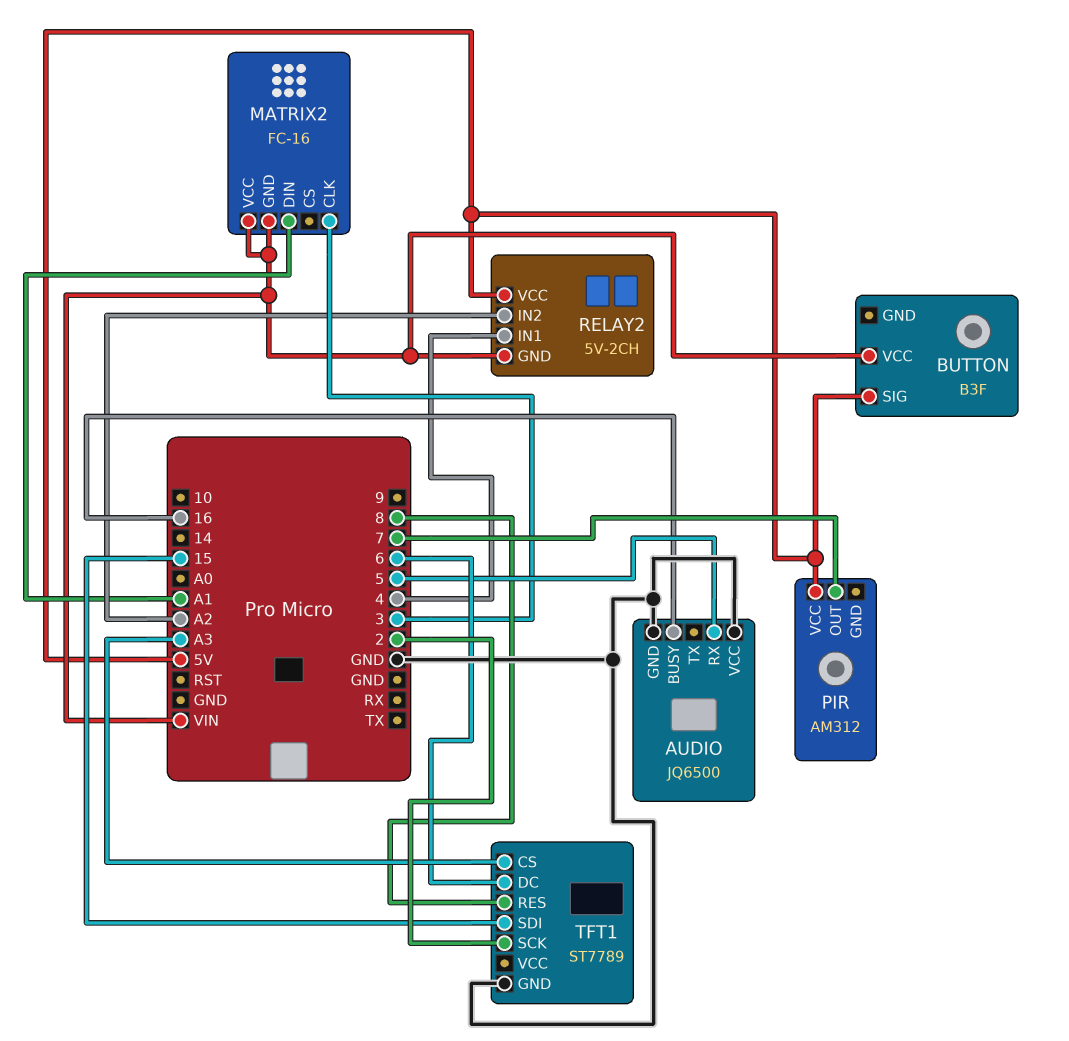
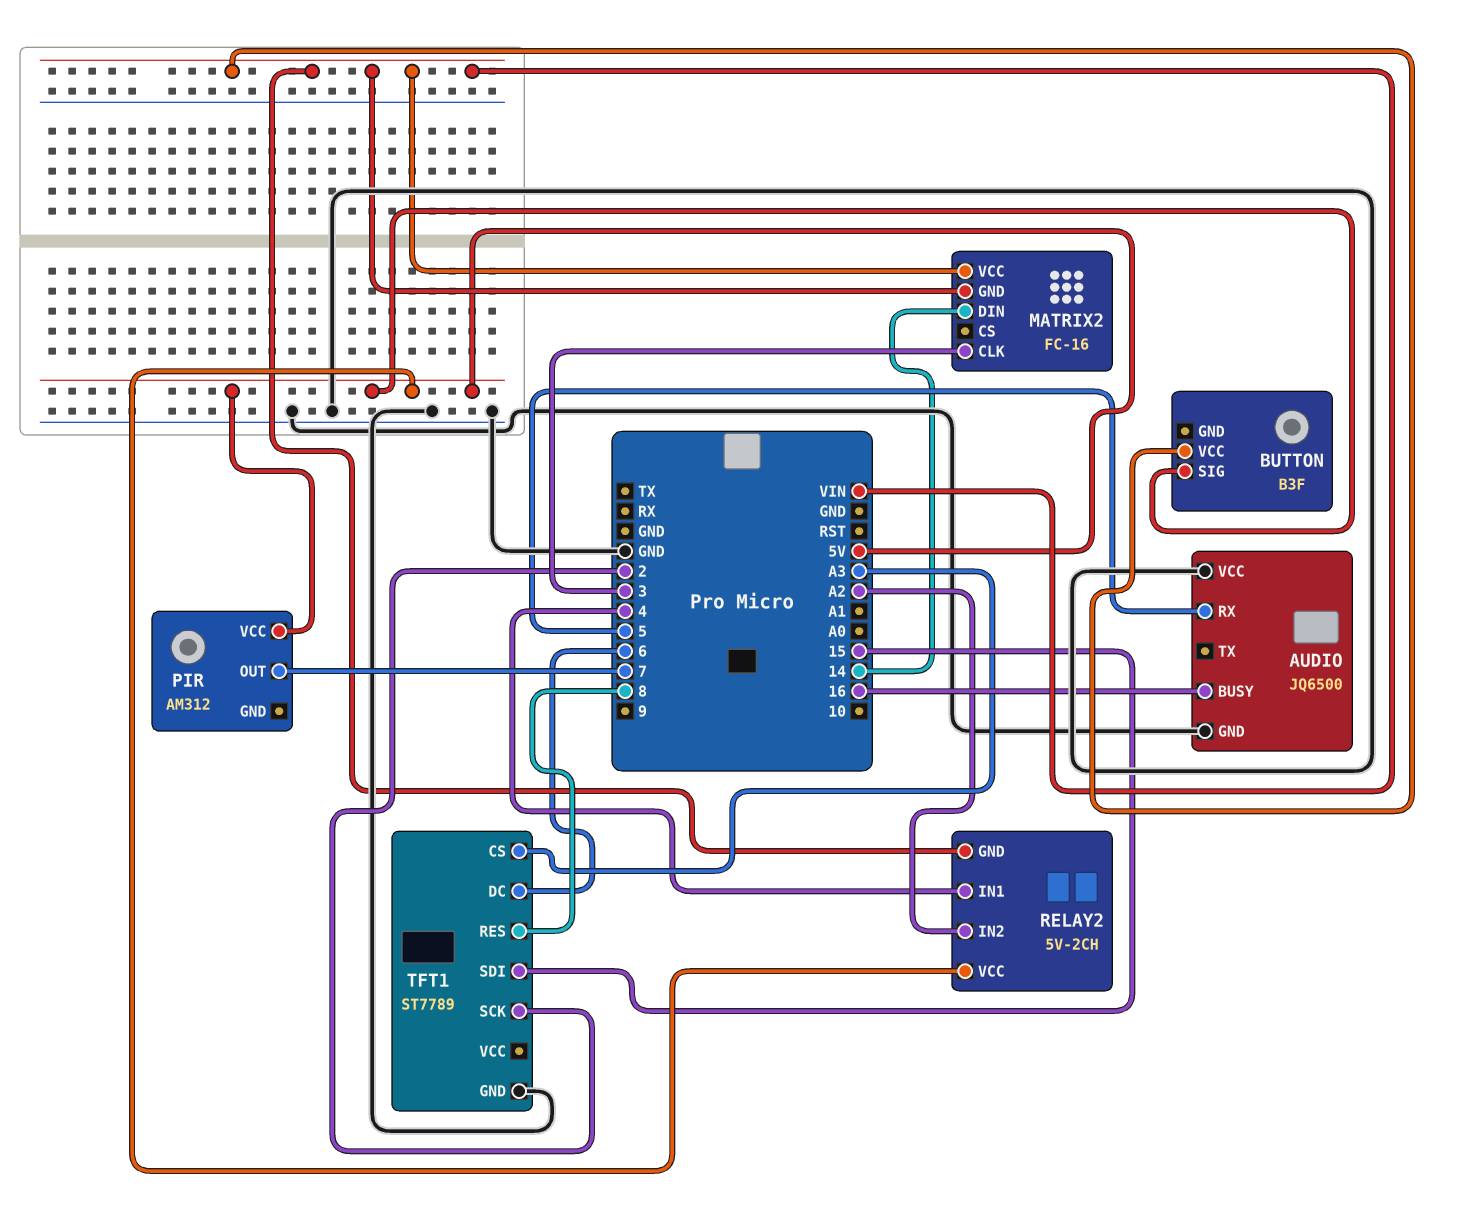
MATRIX2 pin DIN: A1 -> 14

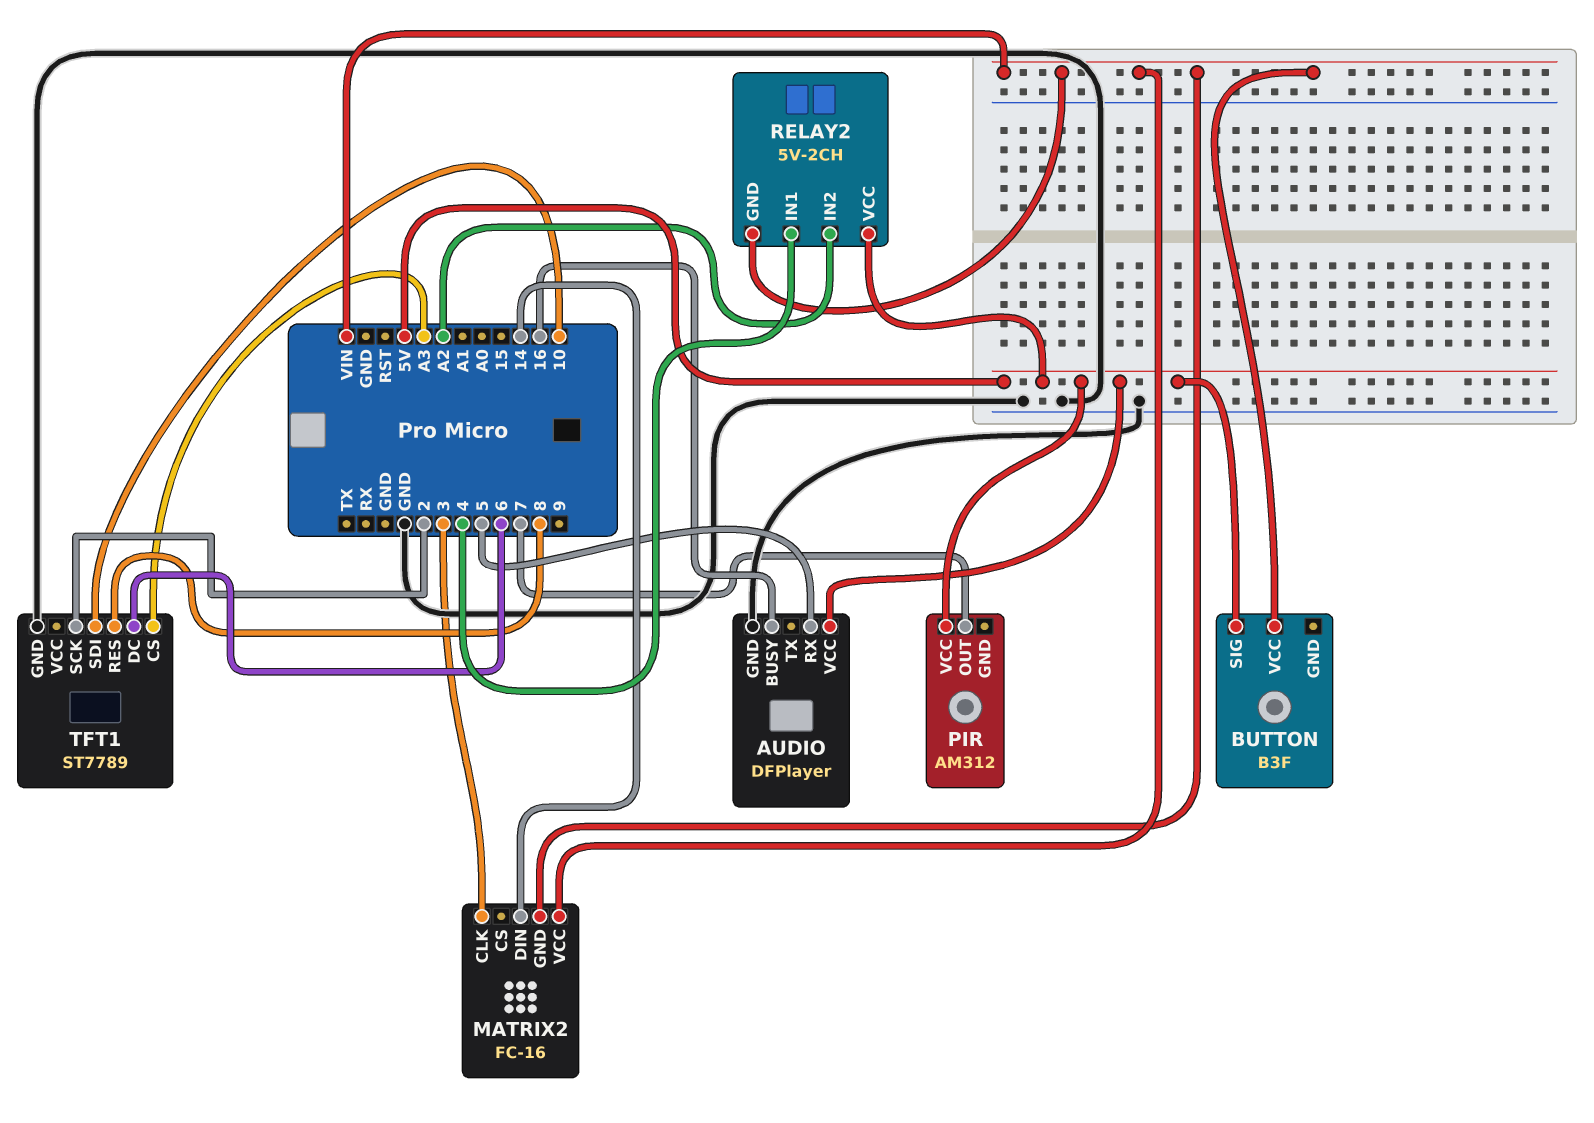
AUDIO: JQ6500 -> DFPlayer
AUDIO pin VCC: GND -> 5V
TFT1 pin SDI: 15 -> 10

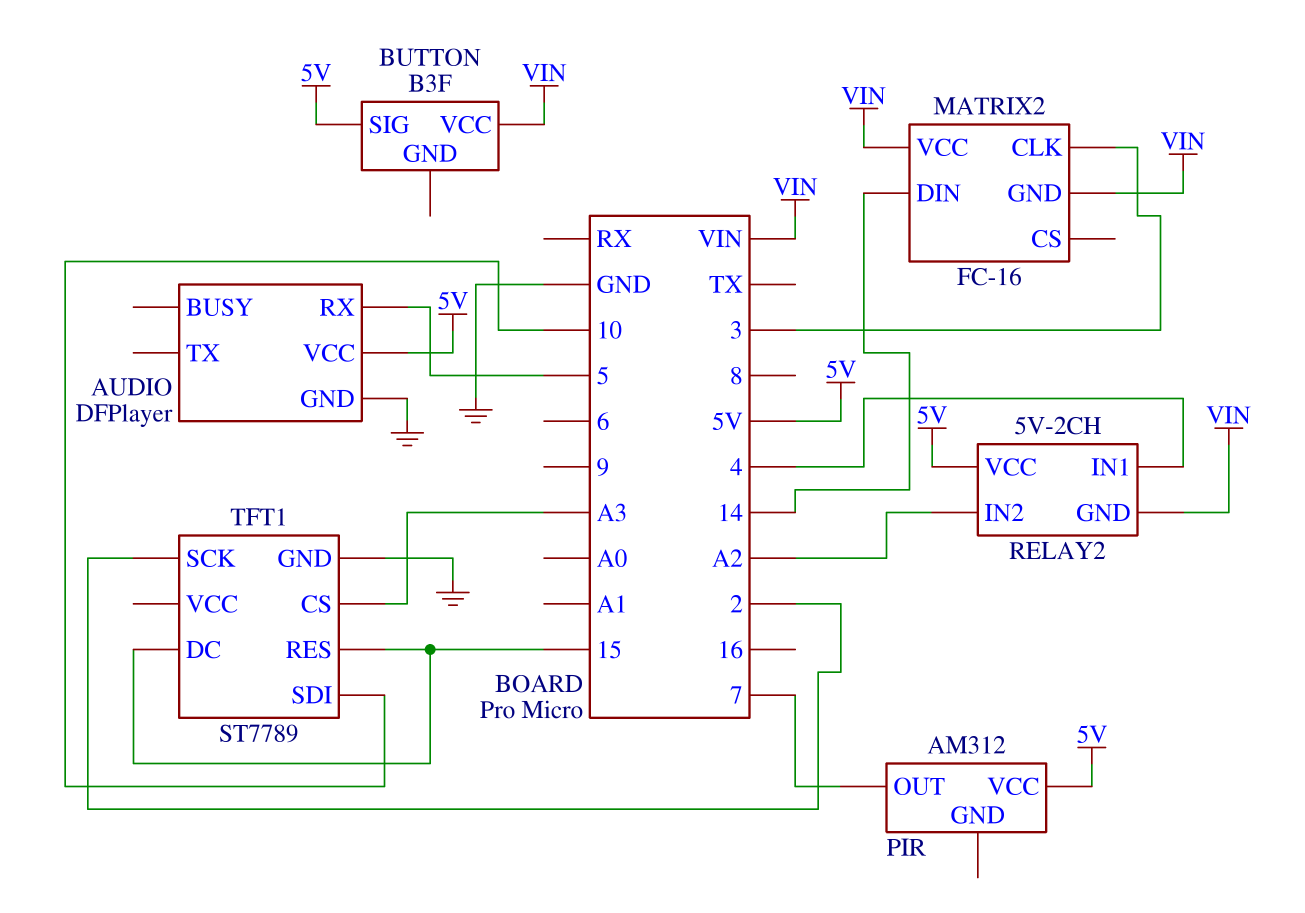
AUDIO pin BUSY: 16 -> none
TFT1 pin DC: 6 -> 15
TFT1 pin RES: 8 -> 15

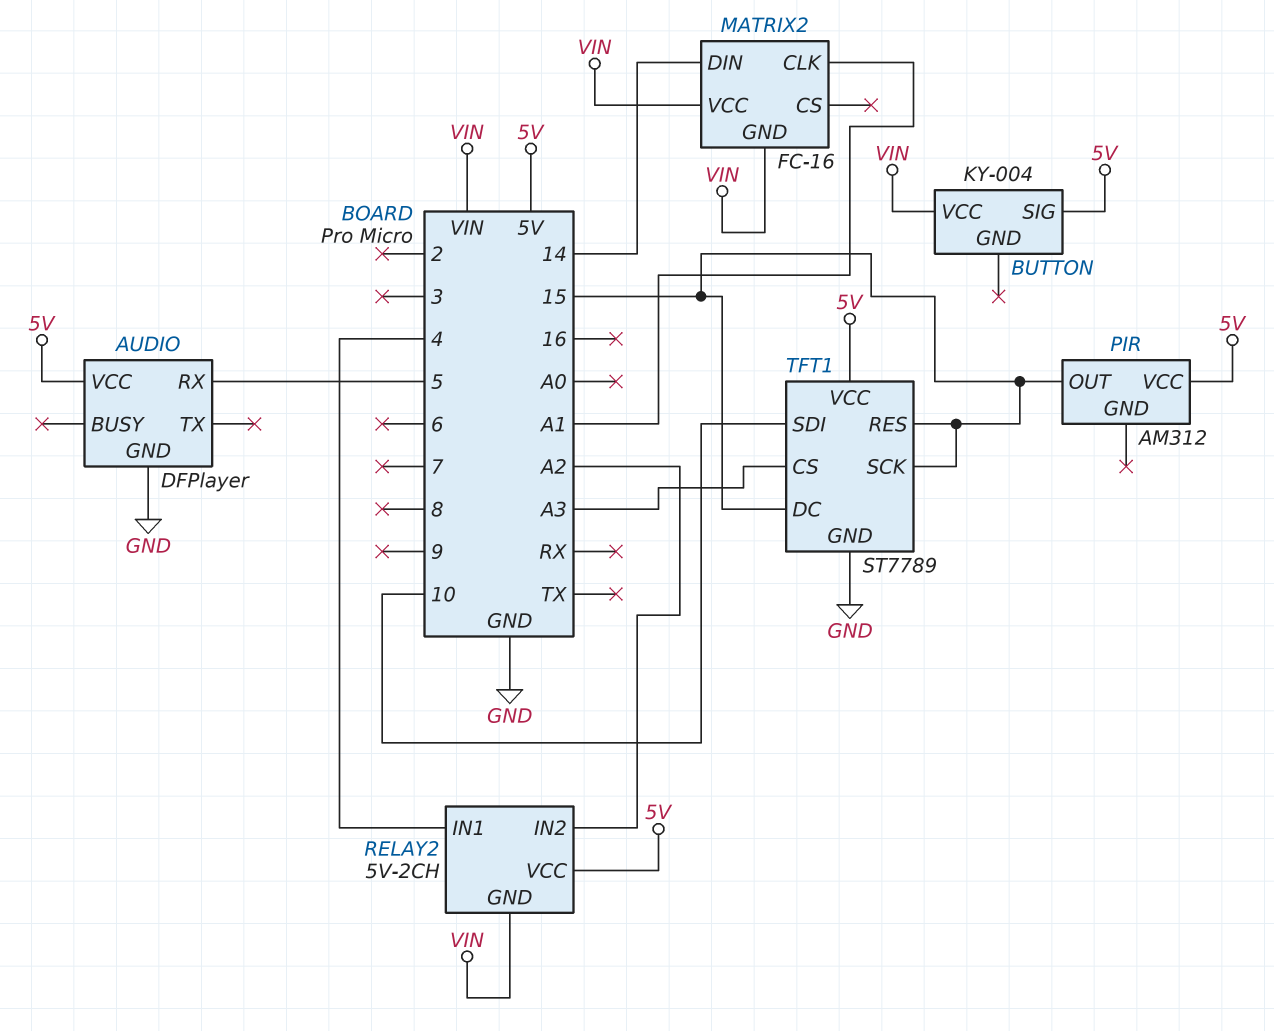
BUTTON: B3F -> KY-004
MATRIX2 pin CLK: 3 -> A1
PIR pin OUT: 7 -> 15
TFT1 pin SCK: 2 -> 15
TFT1 pin VCC: none -> 5V

